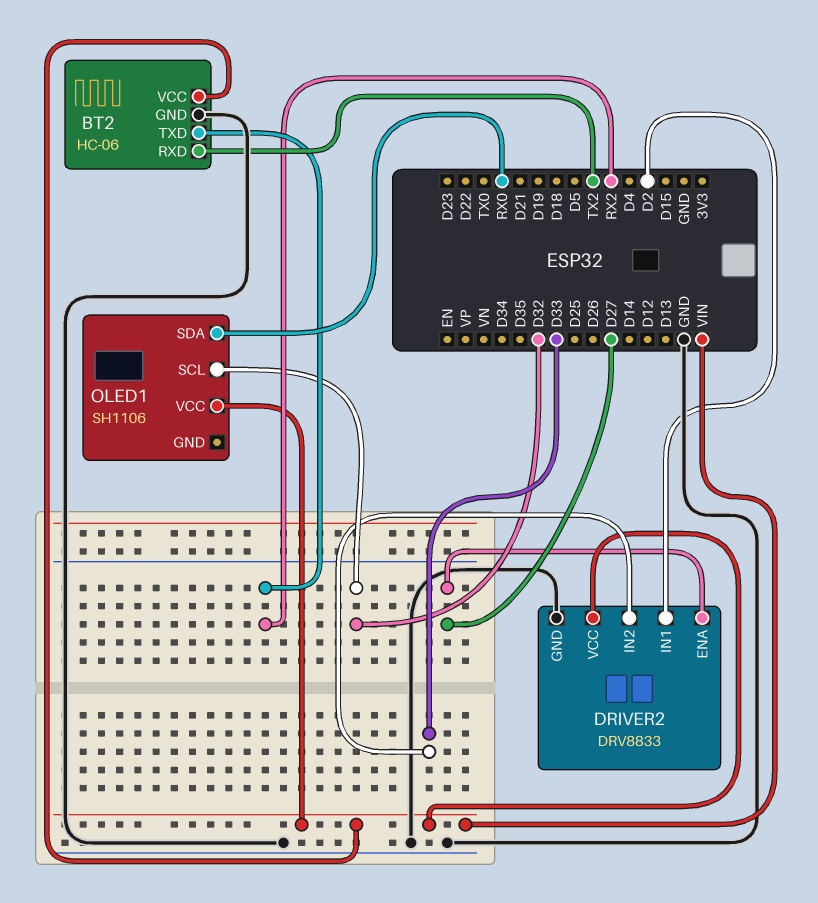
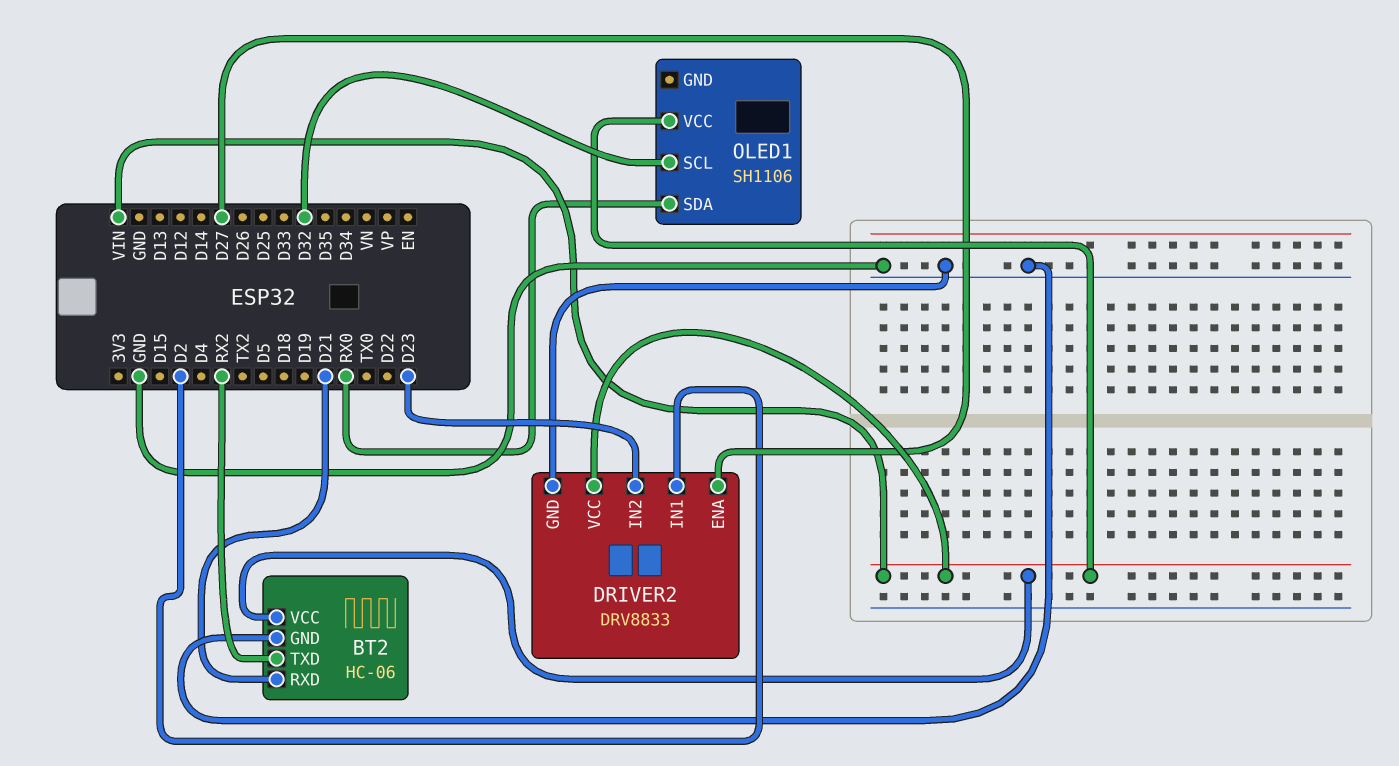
BT2 pin RXD: TX2 -> D21
DRIVER2 pin IN2: D33 -> D23

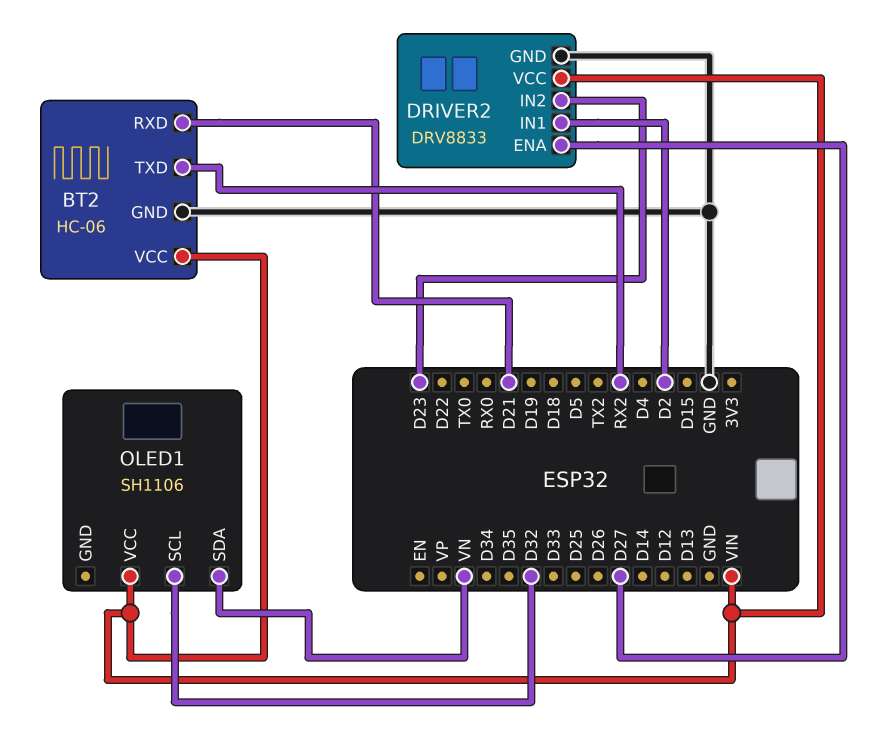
OLED1 pin SDA: RX0 -> VN

